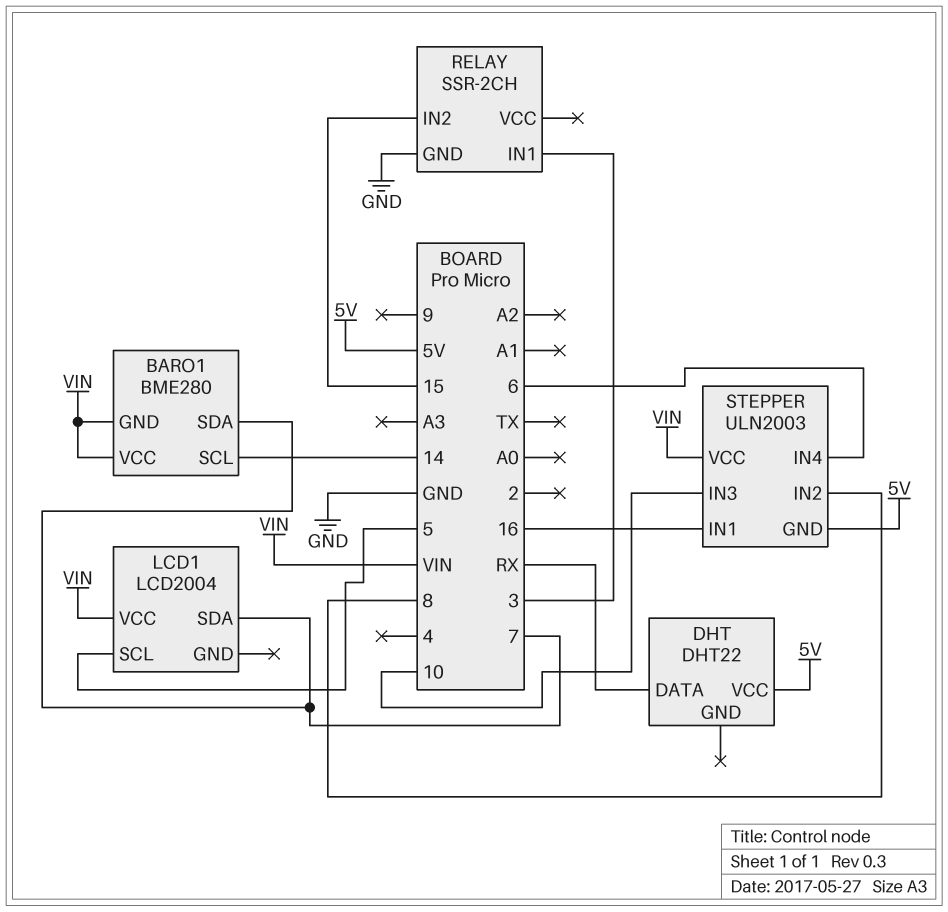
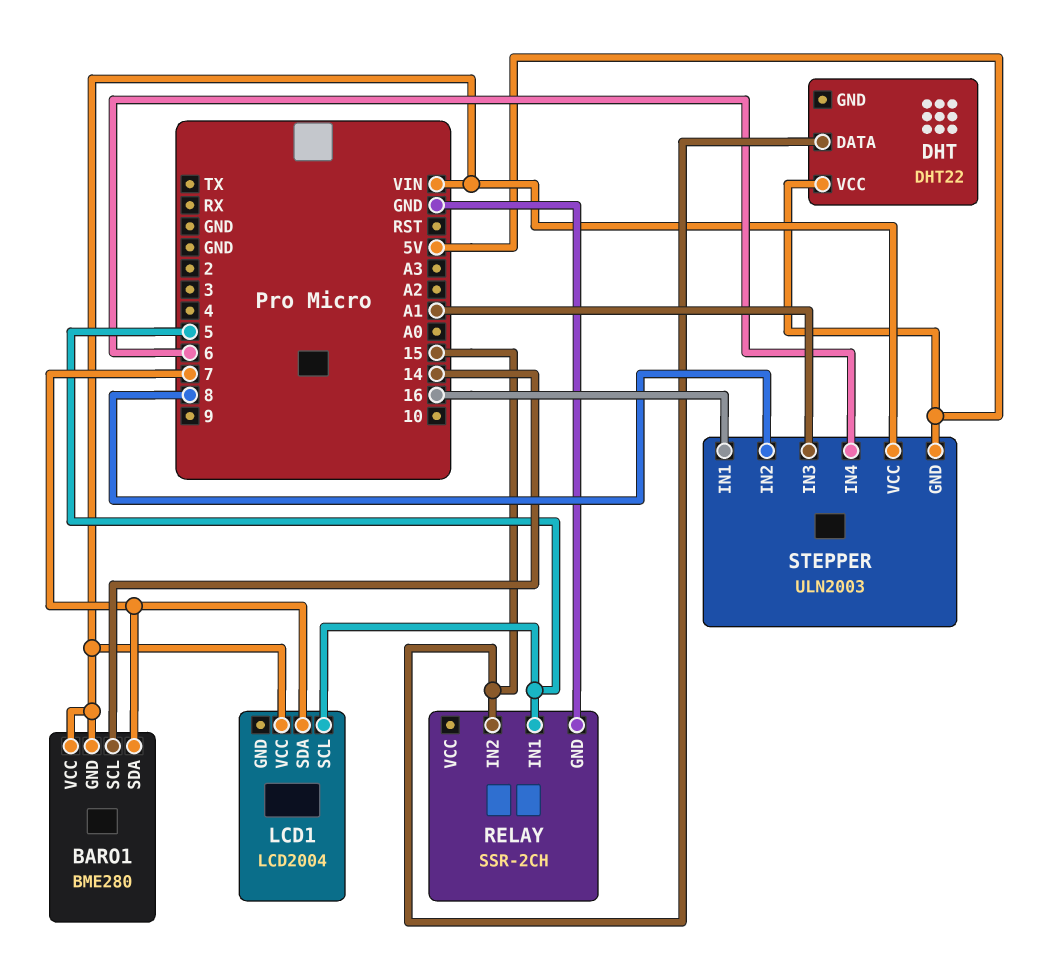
DHT pin DATA: RX -> 15
RELAY pin IN1: 3 -> 5
STEPPER pin IN3: 10 -> A1

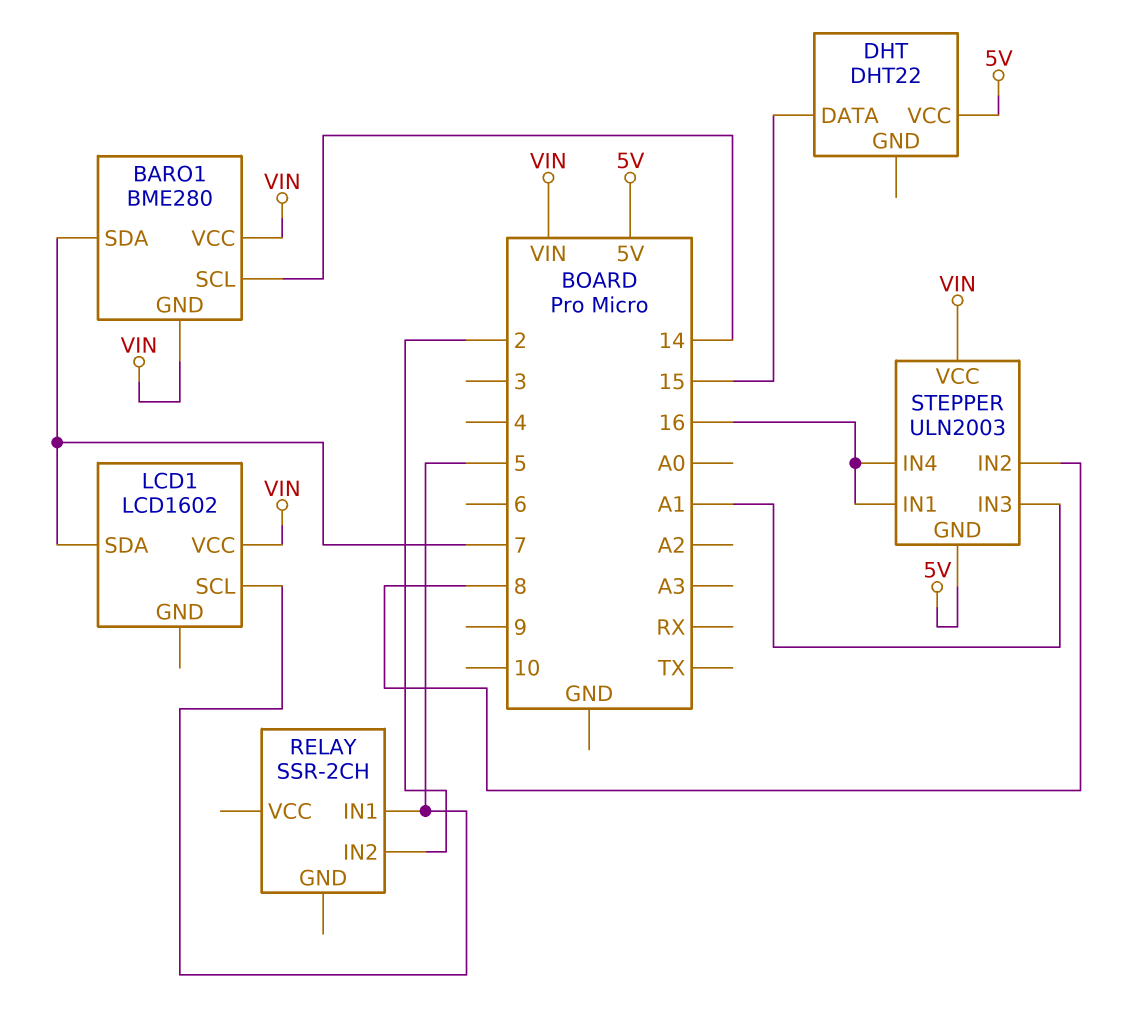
LCD1: LCD2004 -> LCD1602
RELAY pin GND: GND -> none
RELAY pin IN2: 15 -> 2
STEPPER pin IN4: 6 -> 16

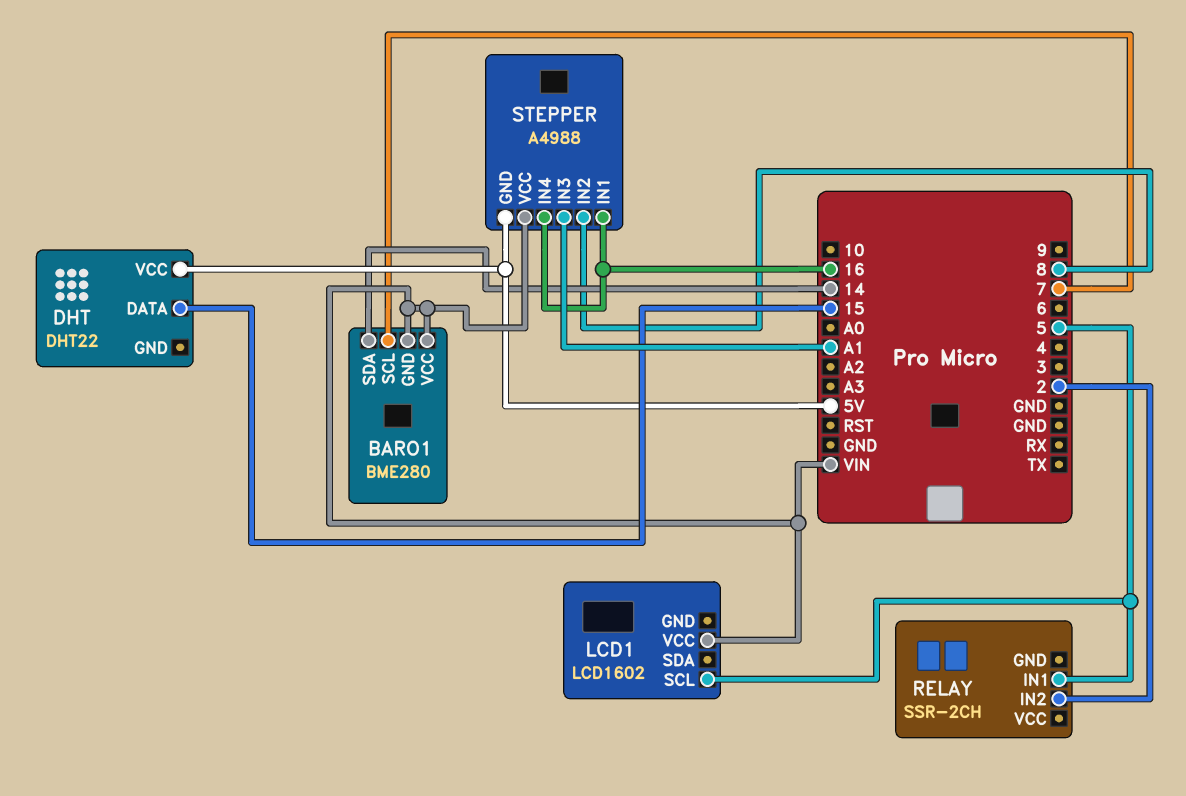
BARO1 pin SCL: 14 -> 7
BARO1 pin SDA: 7 -> 14
LCD1 pin SDA: 7 -> none
STEPPER: ULN2003 -> A4988

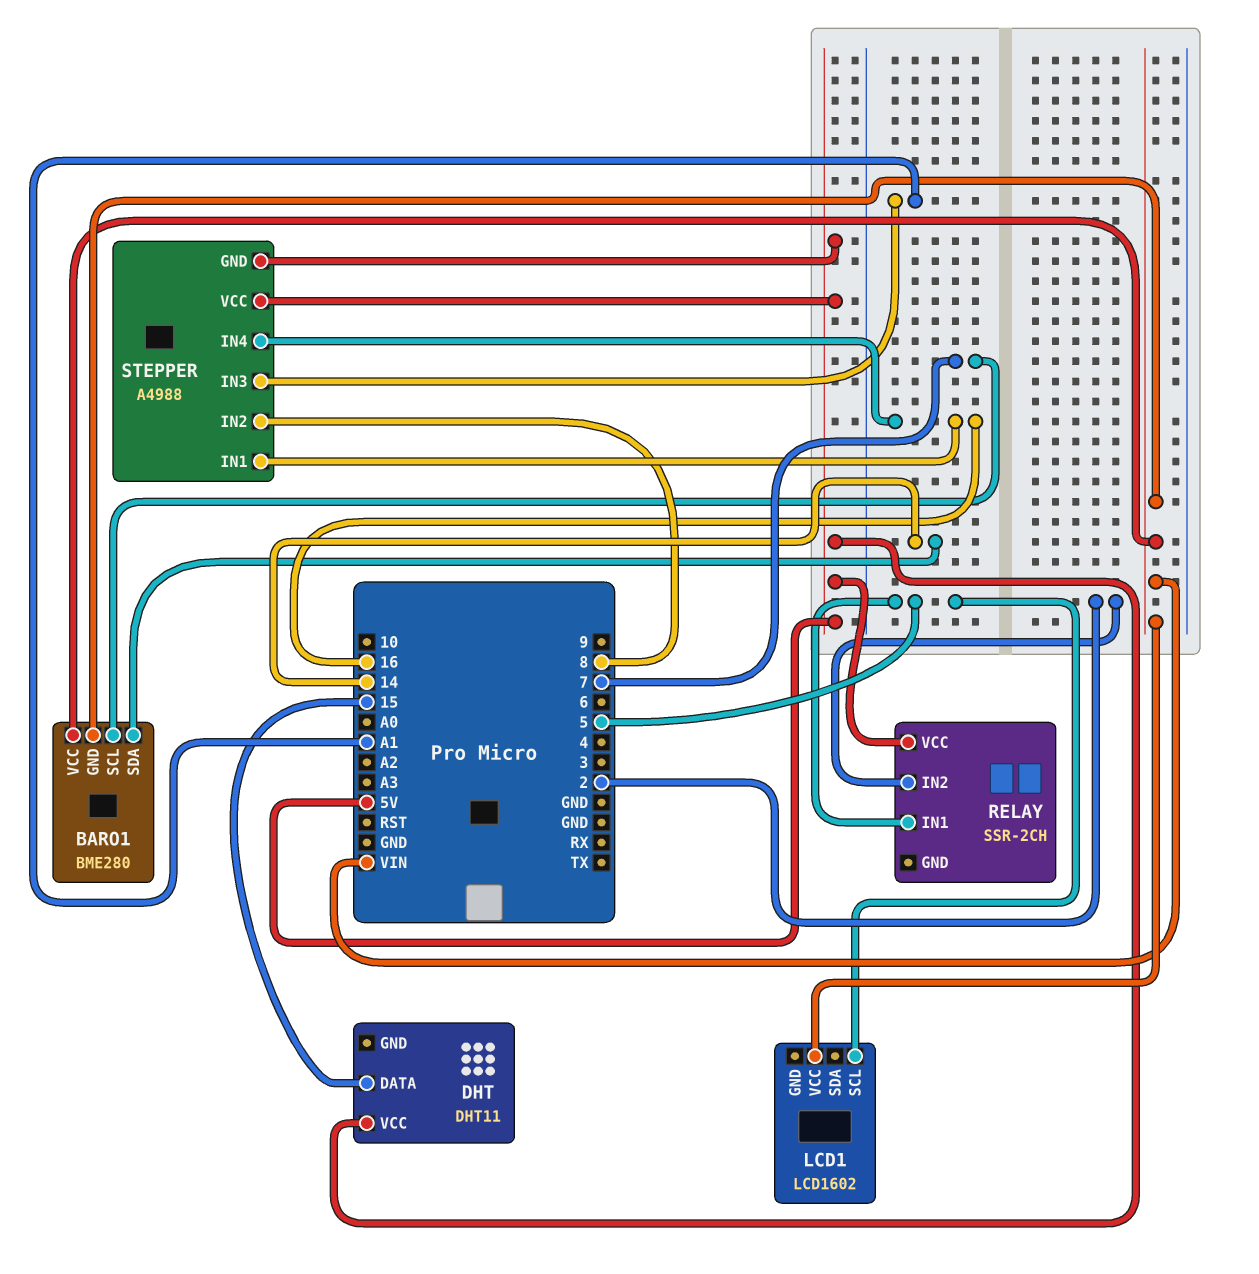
DHT: DHT22 -> DHT11
RELAY pin VCC: none -> 5V
STEPPER pin VCC: VIN -> 5V

